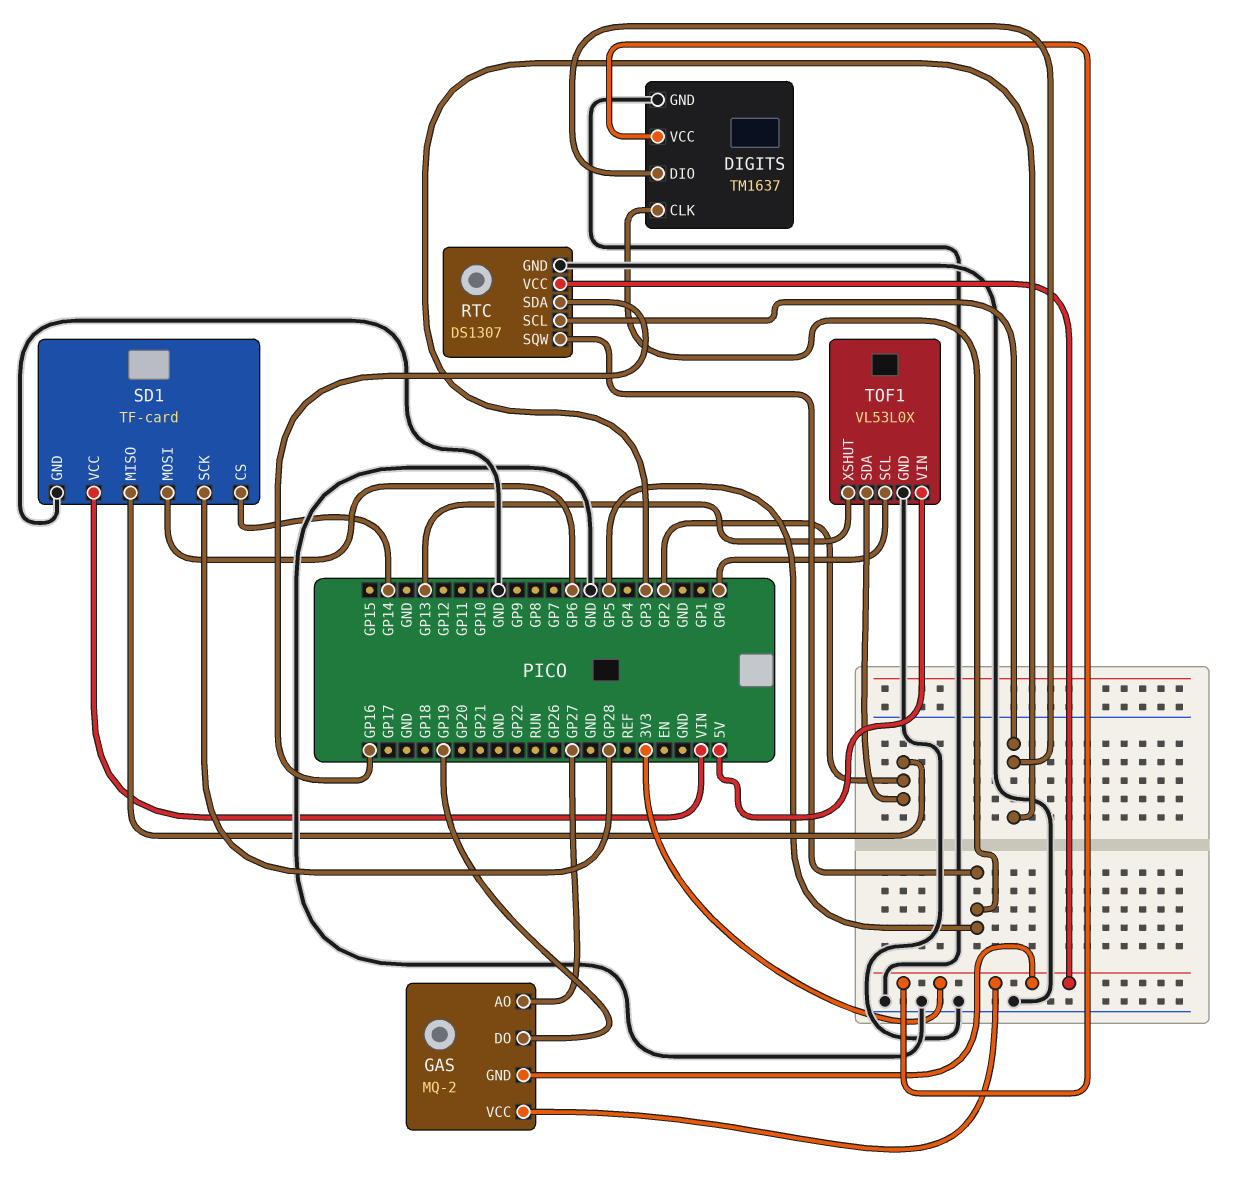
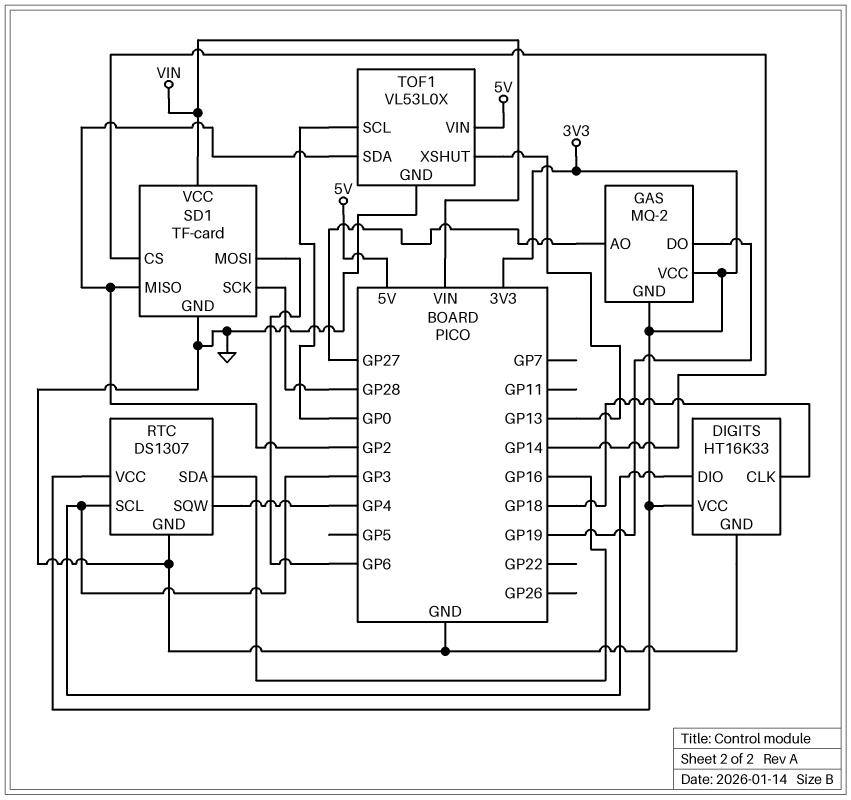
DIGITS: TM1637 -> HT16K33
DIGITS pin CLK: GP5 -> GP18
RTC pin SQW: GP5 -> GP4

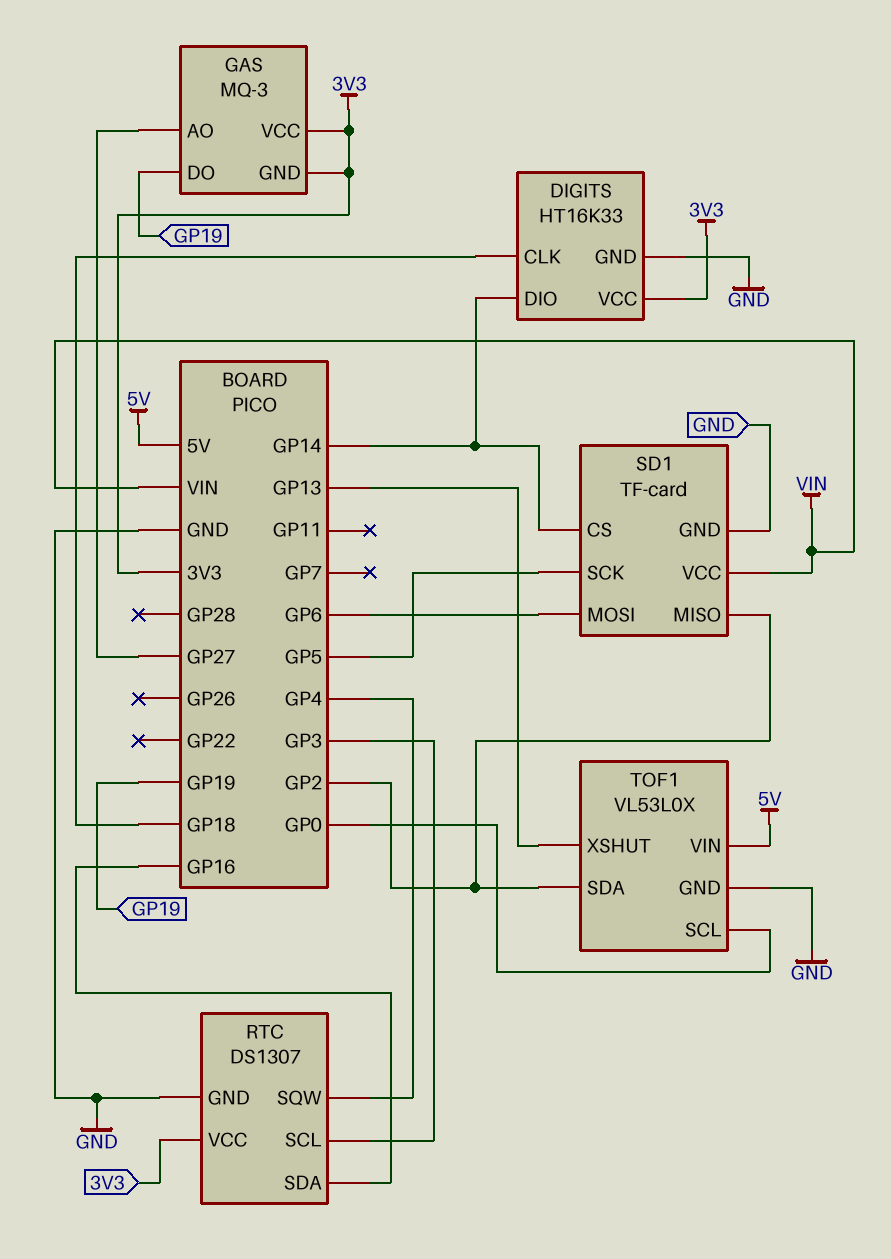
DIGITS pin DIO: GP3 -> GP14
GAS: MQ-2 -> MQ-3
SD1 pin SCK: GP28 -> GP5

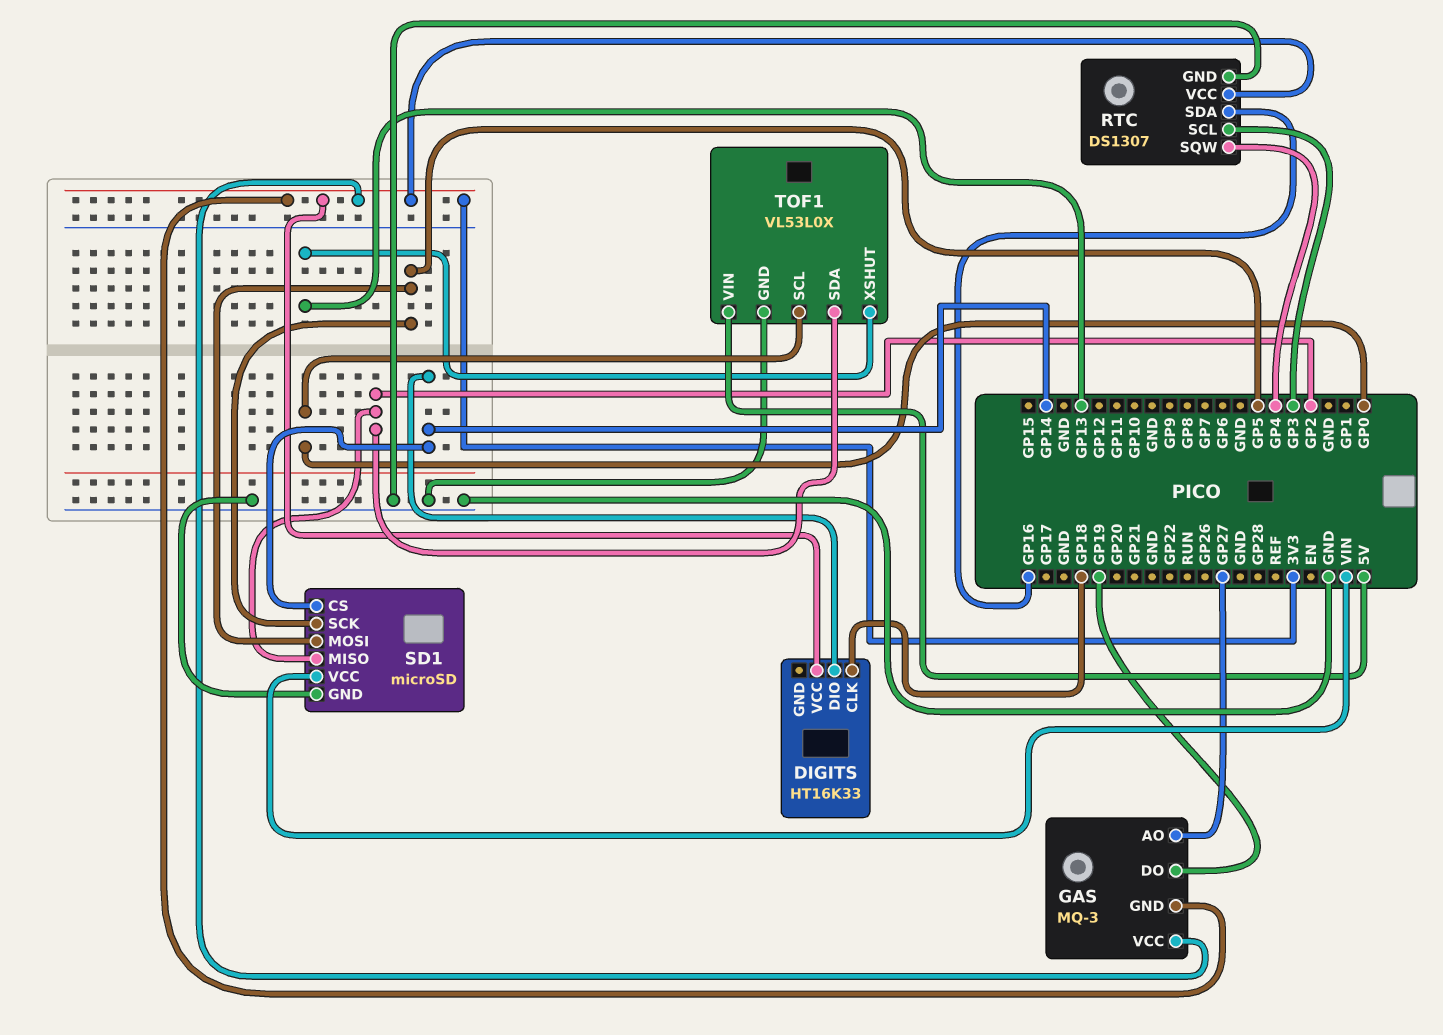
DIGITS pin GND: GND -> none
SD1: TF-card -> microSD
SD1 pin MOSI: GP6 -> GP5

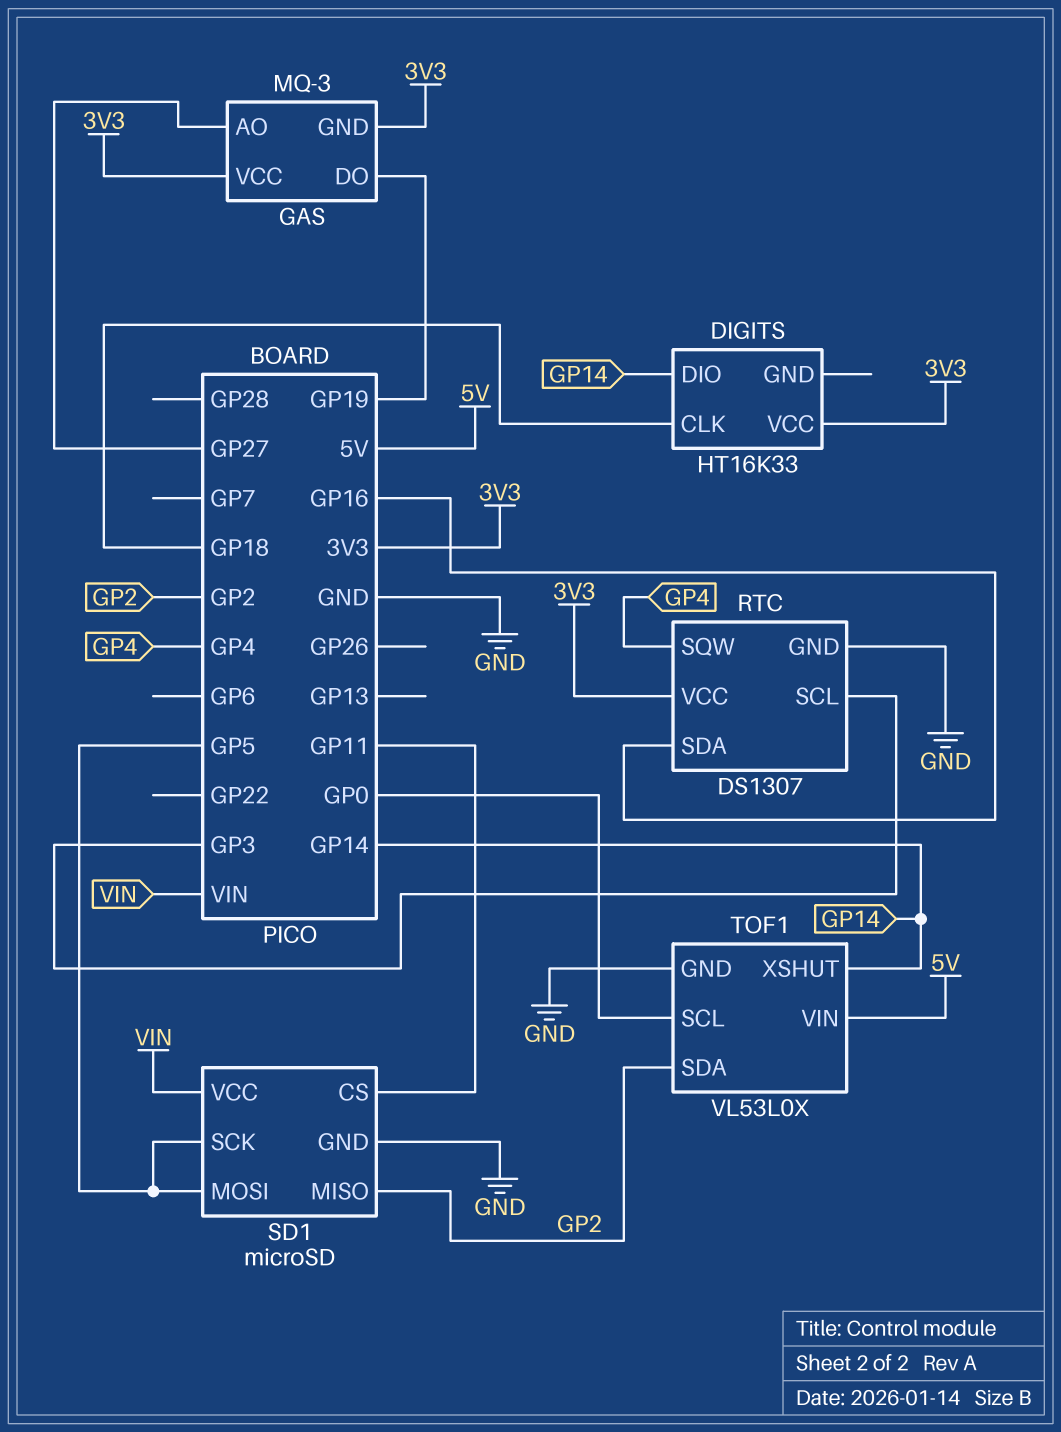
SD1 pin CS: GP14 -> GP11
TOF1 pin XSHUT: GP13 -> GP14

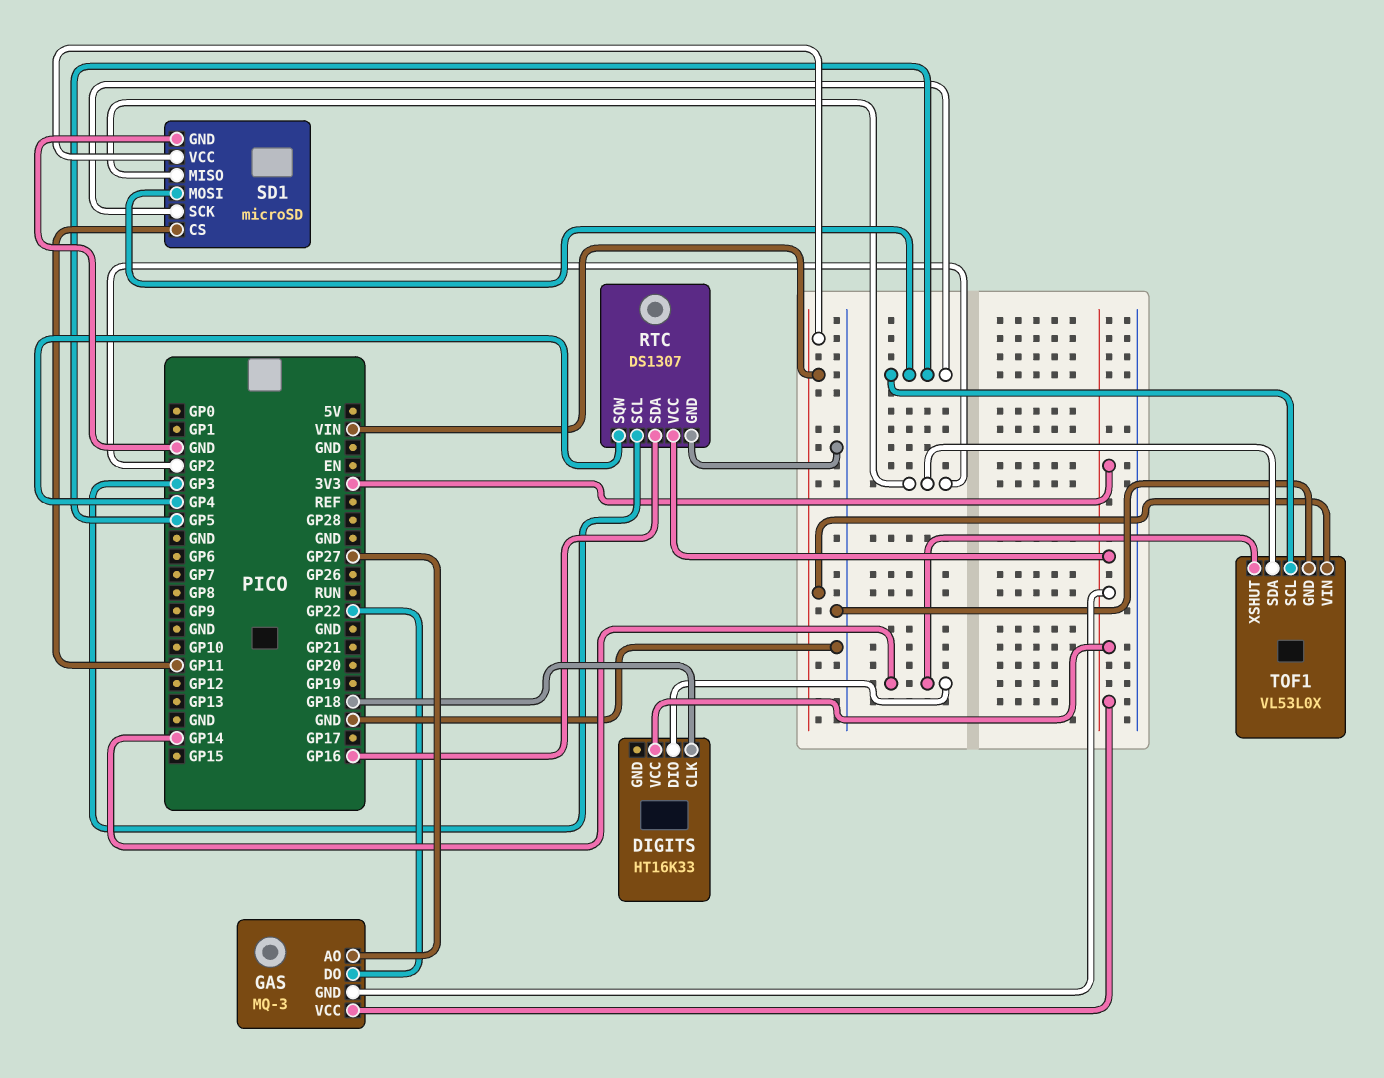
GAS pin DO: GP19 -> GP22
TOF1 pin SCL: GP0 -> GP5
TOF1 pin VIN: 5V -> VIN

